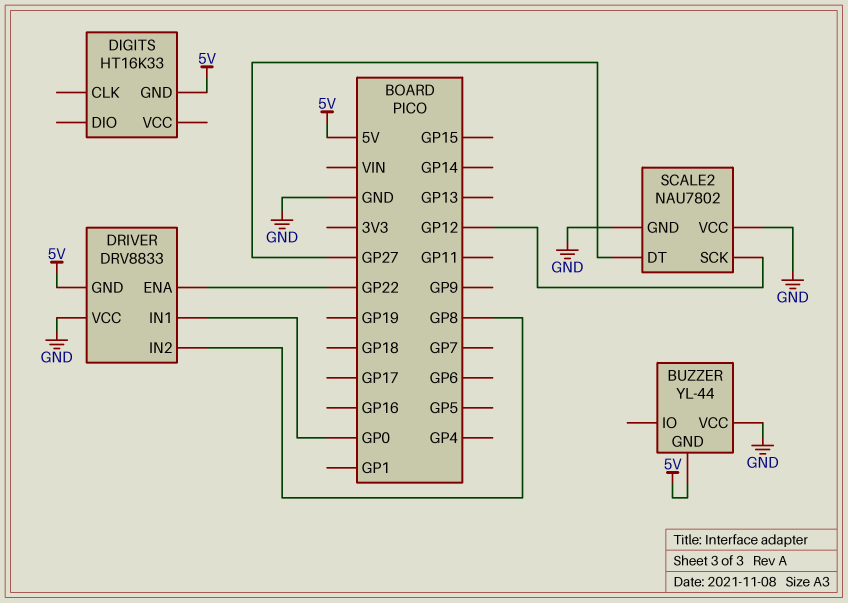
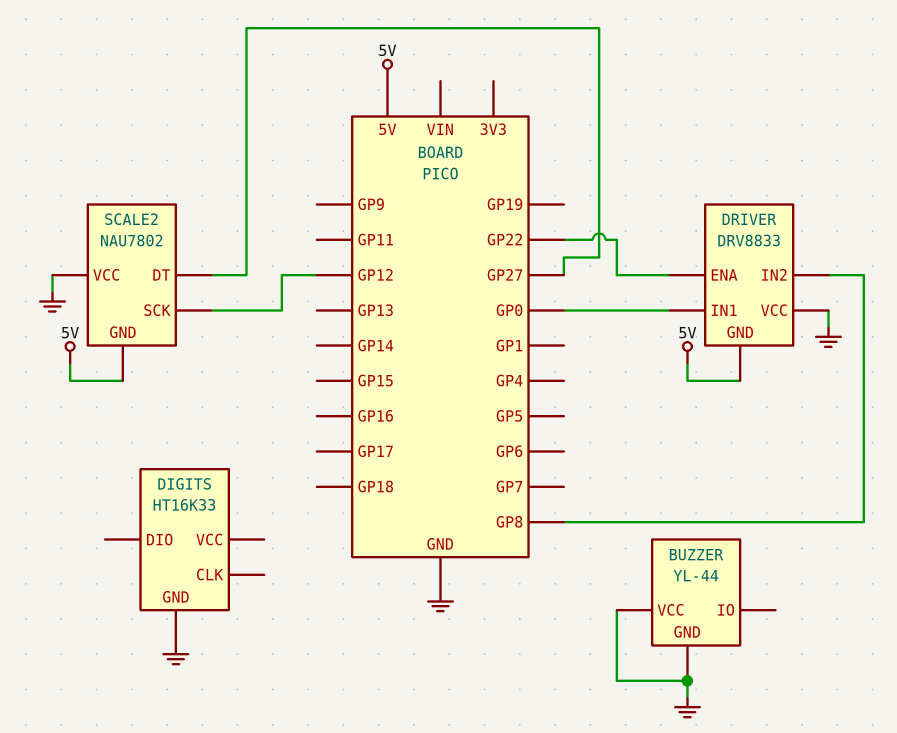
BUZZER pin GND: 5V -> GND
DIGITS pin GND: 5V -> GND
SCALE2 pin GND: GND -> 5V

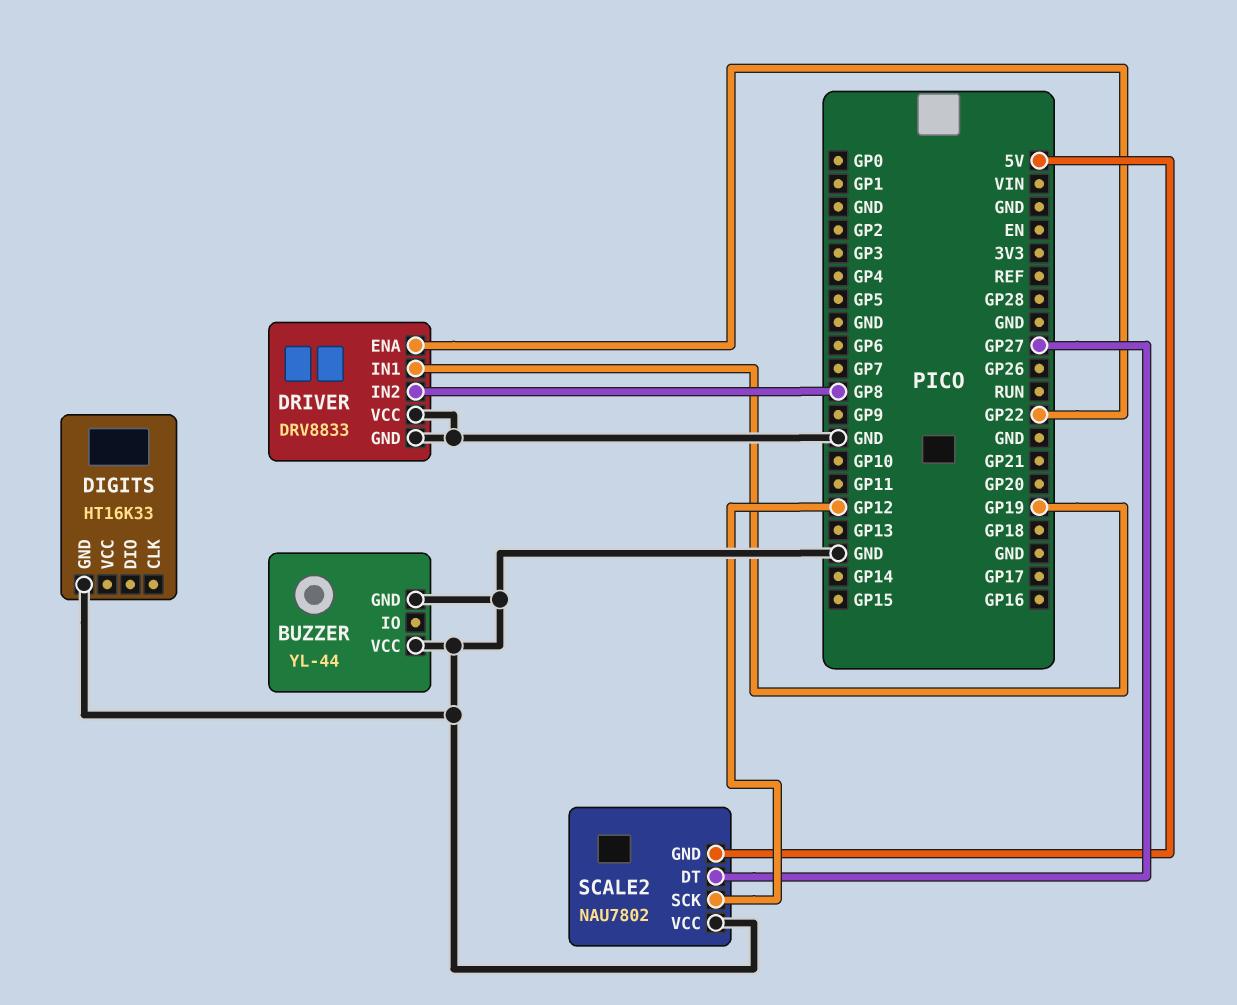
DRIVER pin GND: 5V -> GND
DRIVER pin IN1: GP0 -> GP19

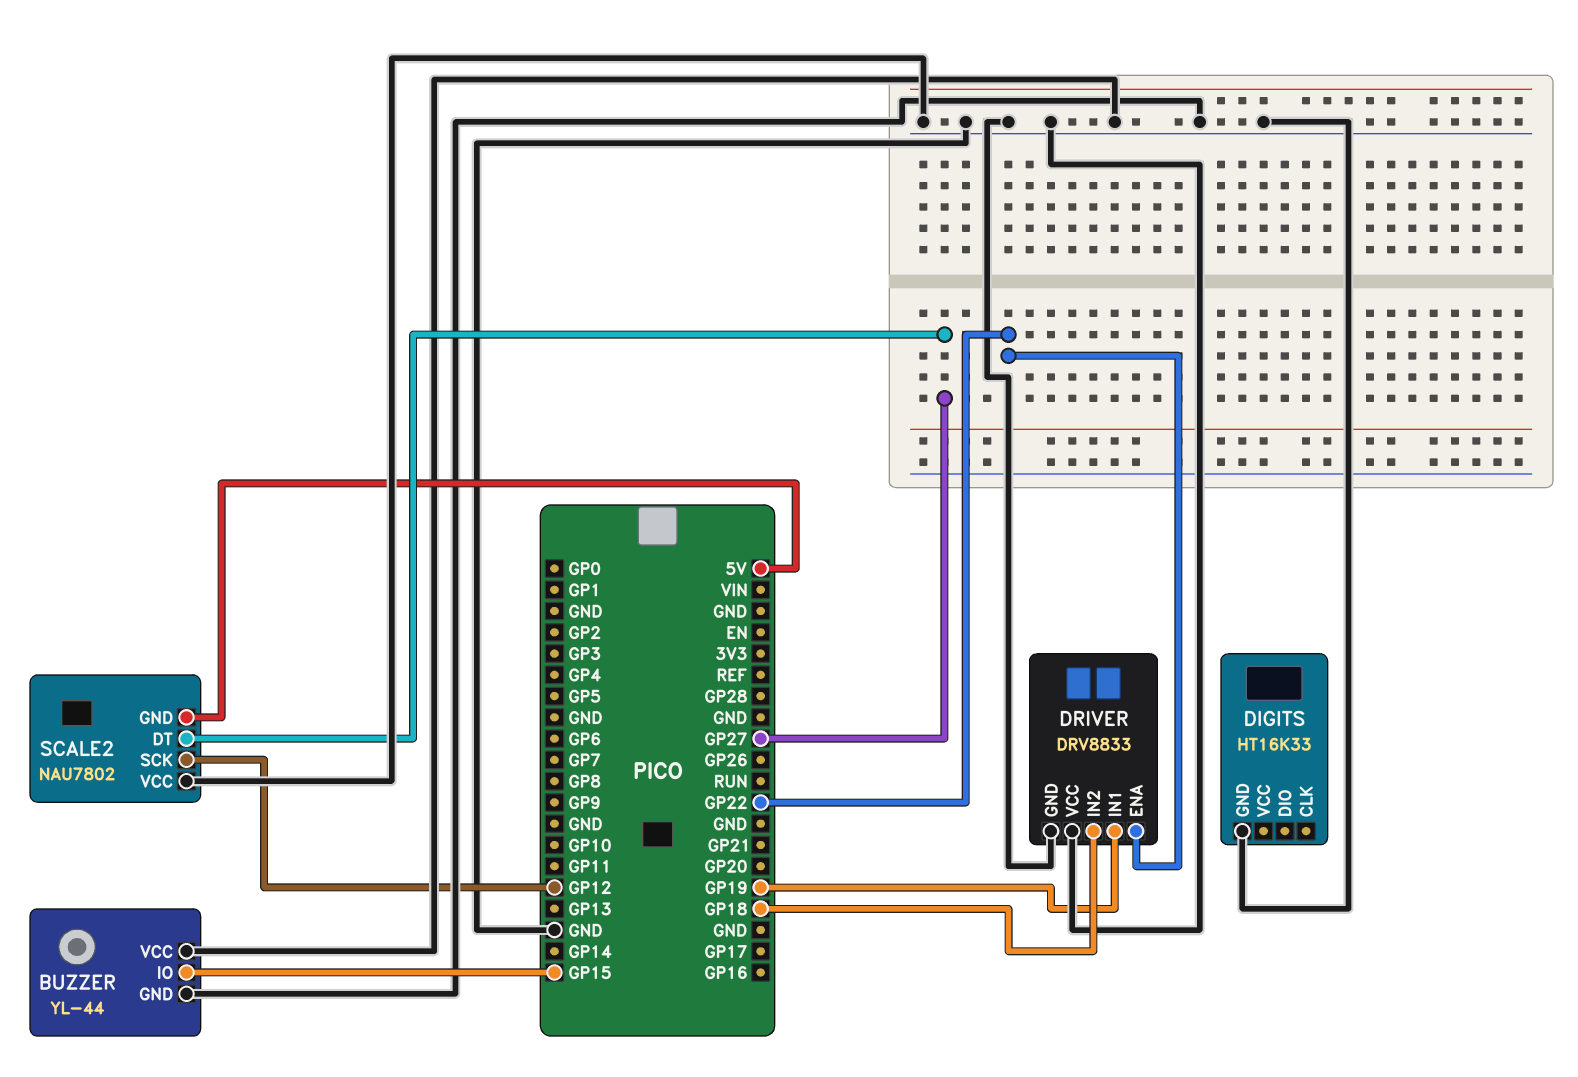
BUZZER pin IO: none -> GP15
DRIVER pin IN2: GP8 -> GP18

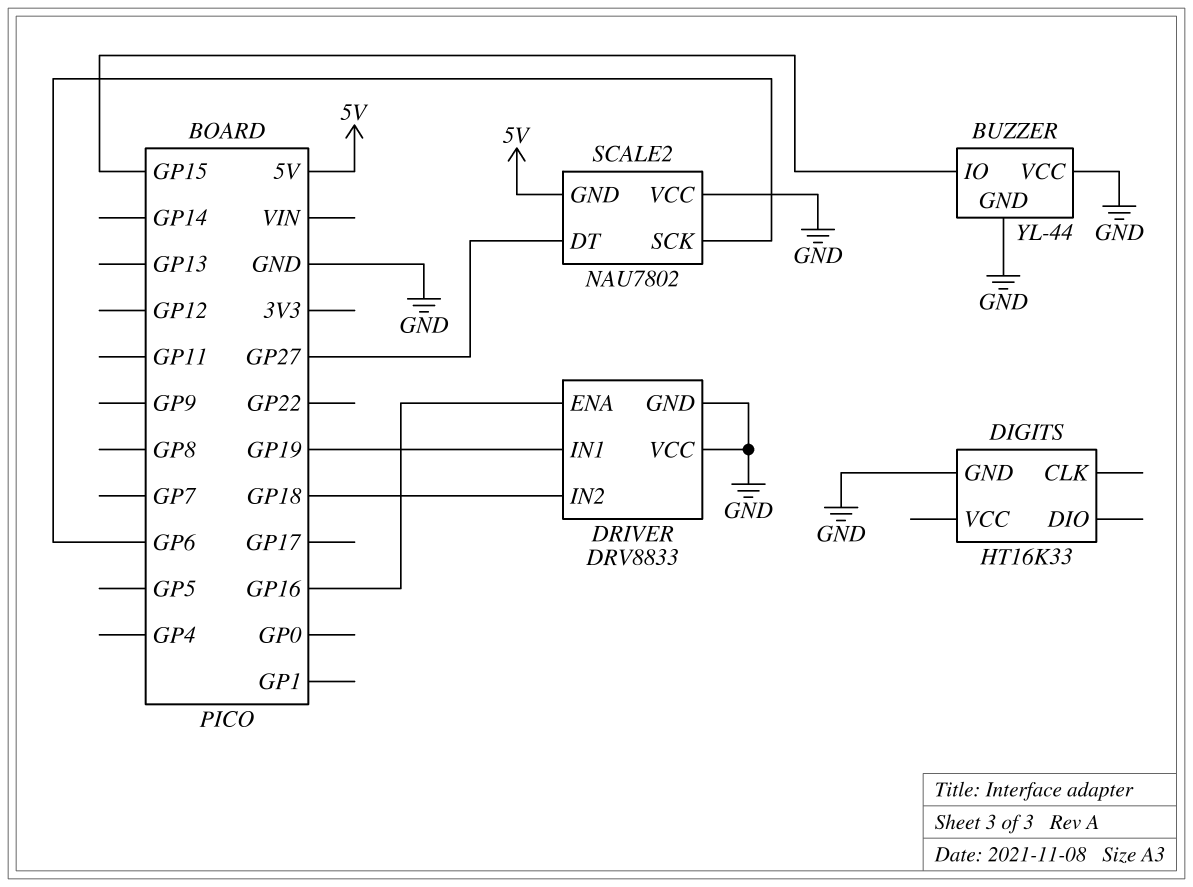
DRIVER pin ENA: GP22 -> GP16
SCALE2 pin SCK: GP12 -> GP6

